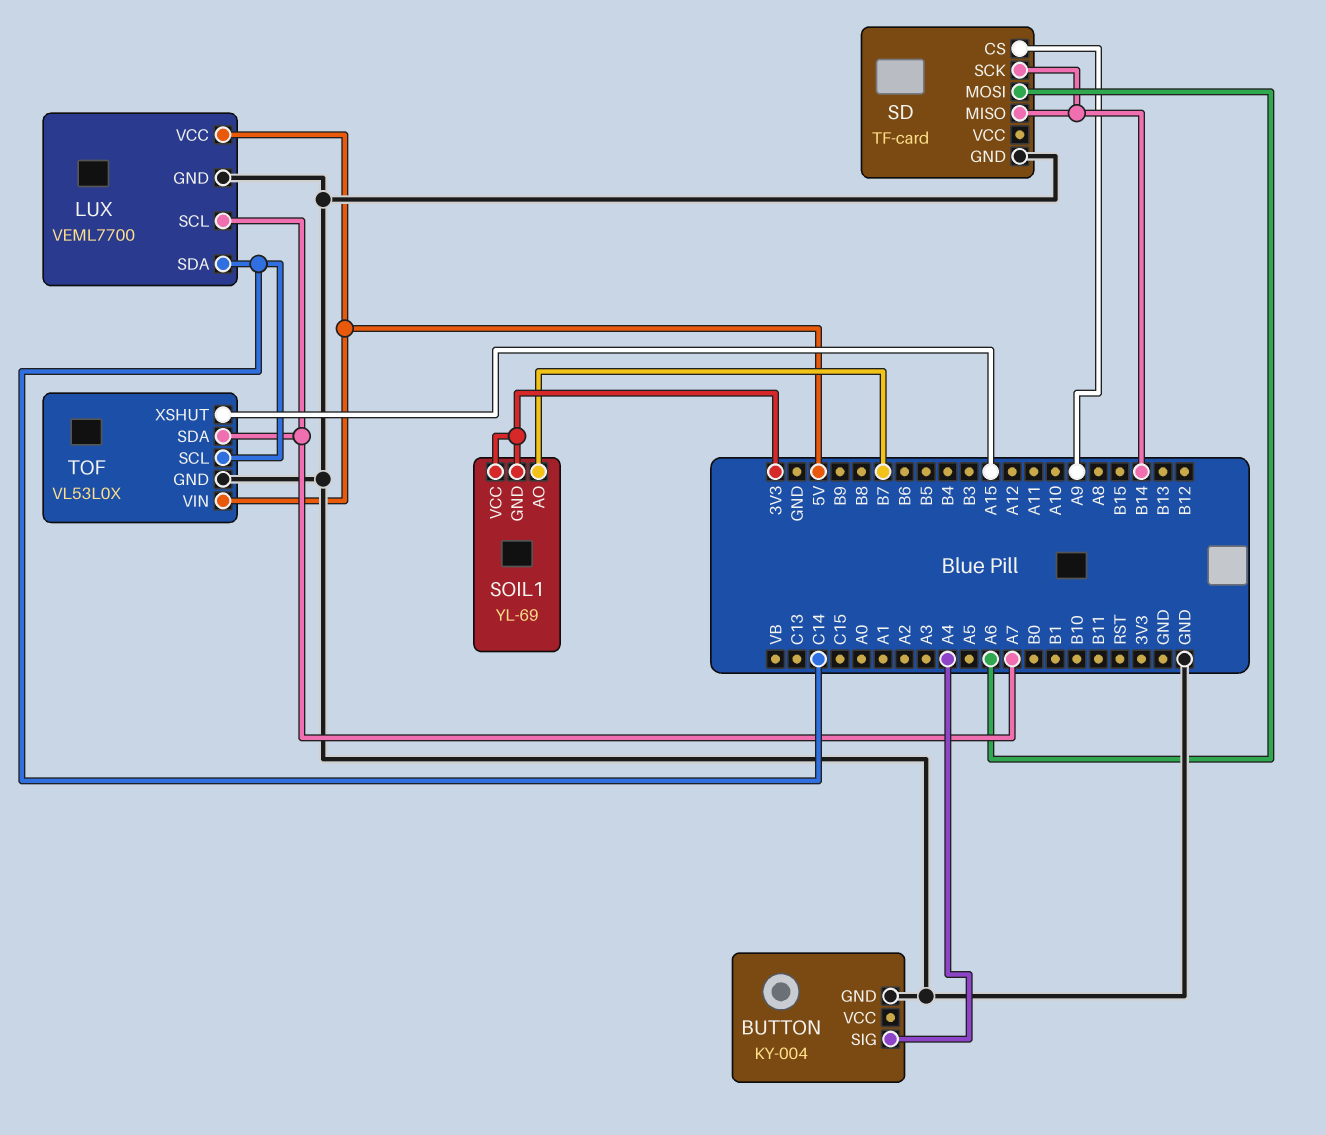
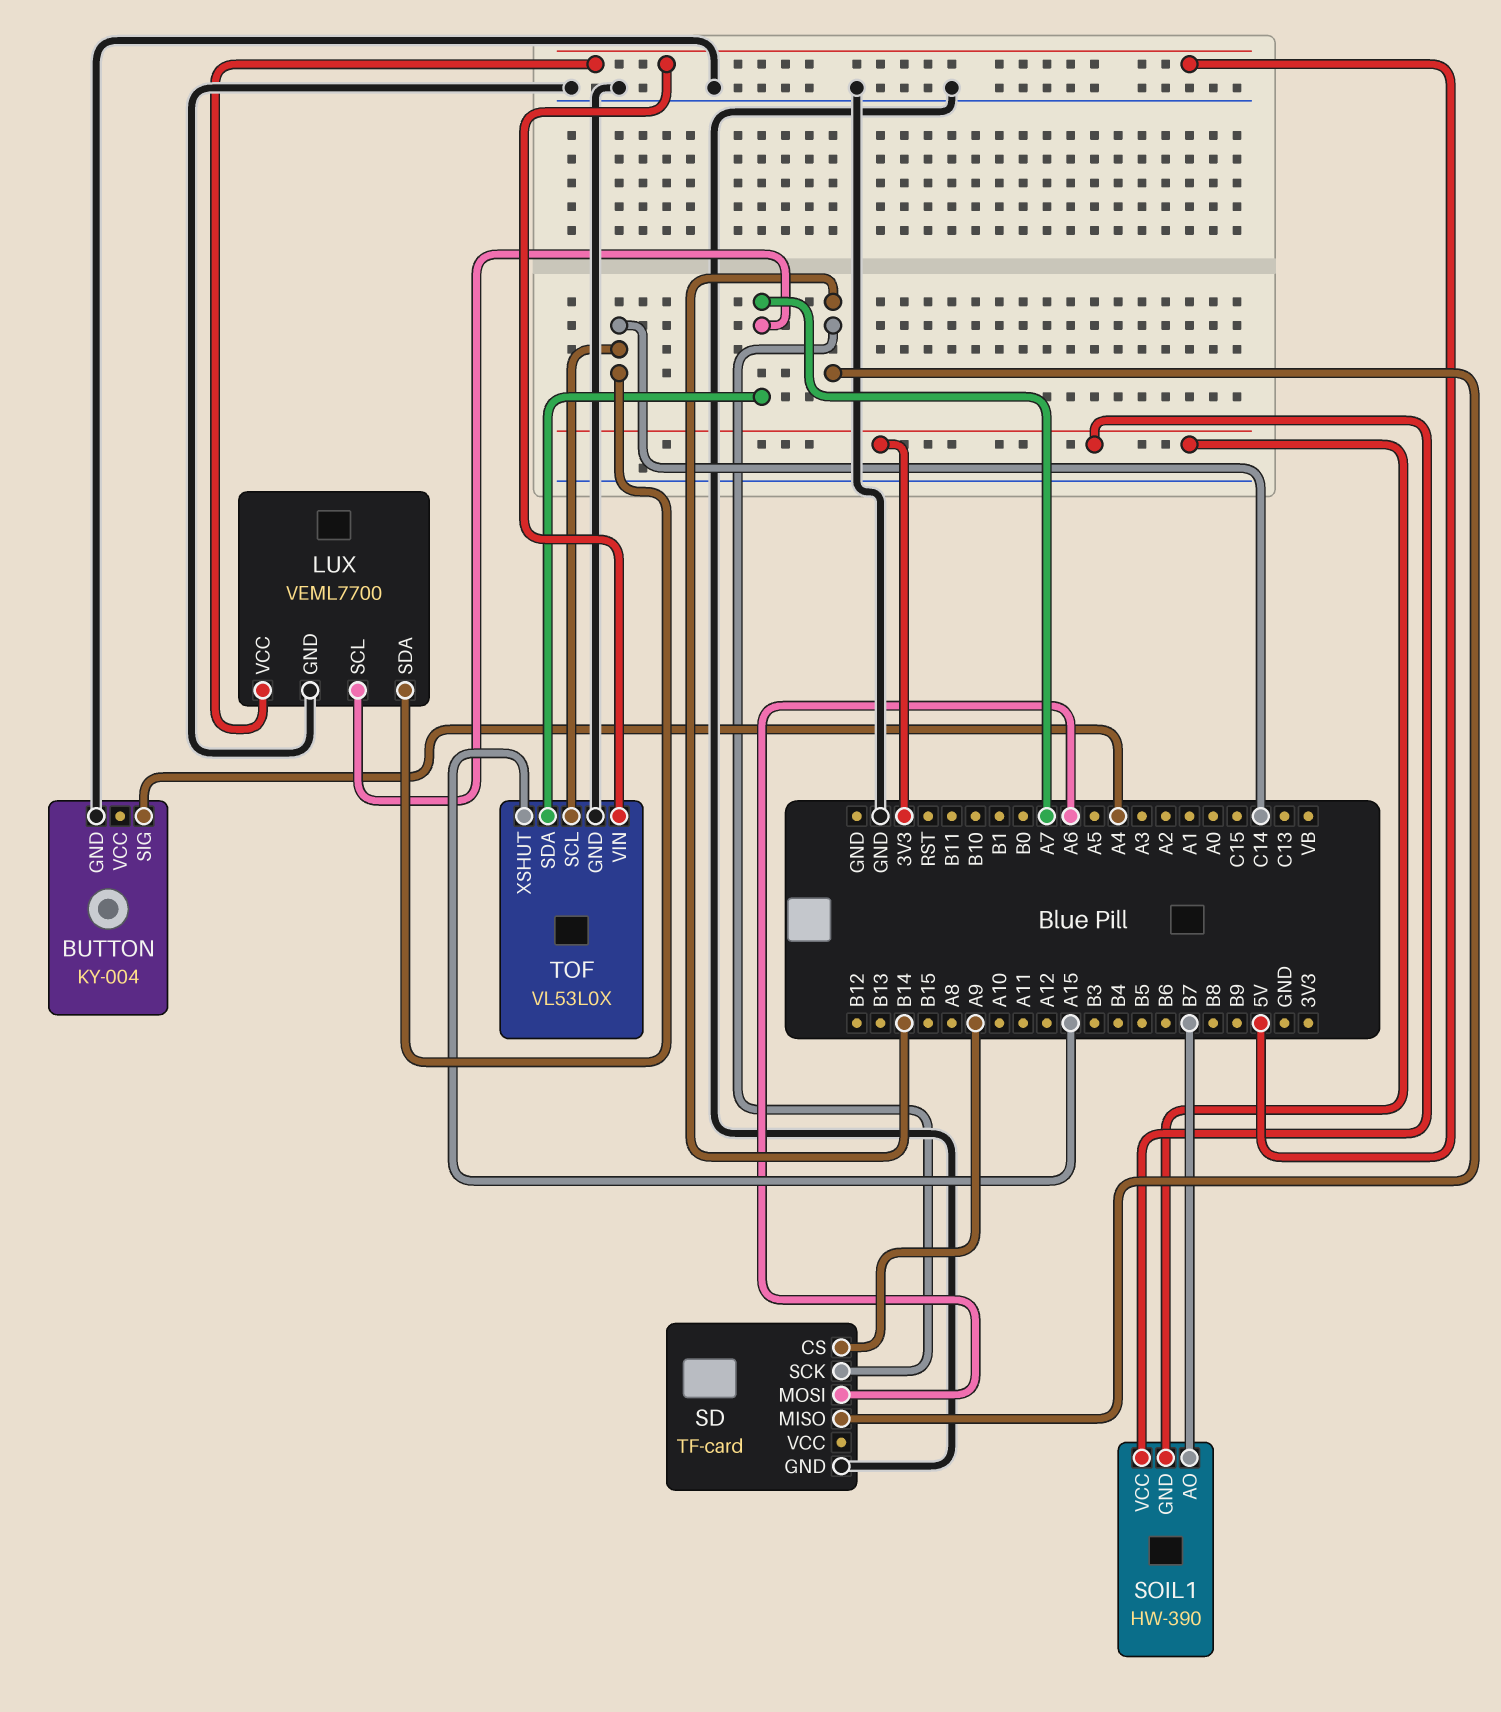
SOIL1: YL-69 -> HW-390

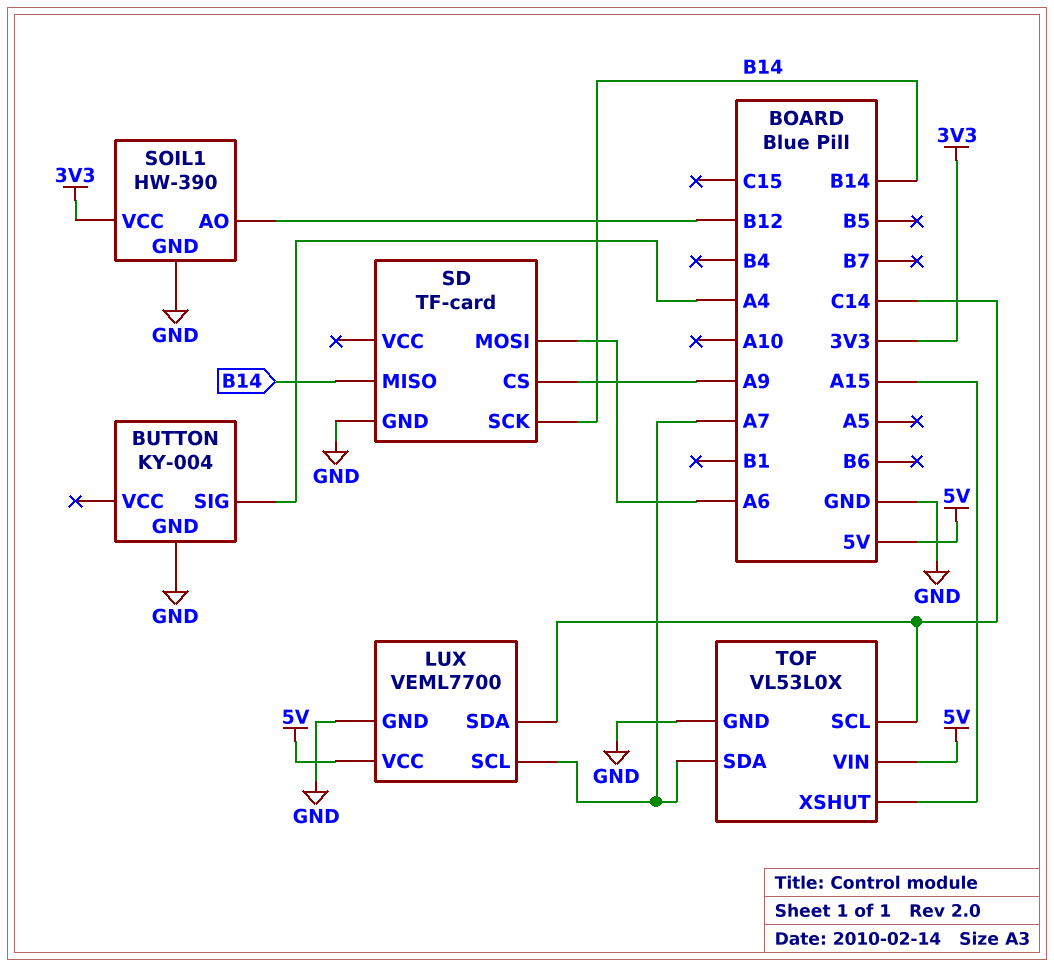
SOIL1 pin AO: B7 -> B12
SOIL1 pin GND: 3V3 -> GND

